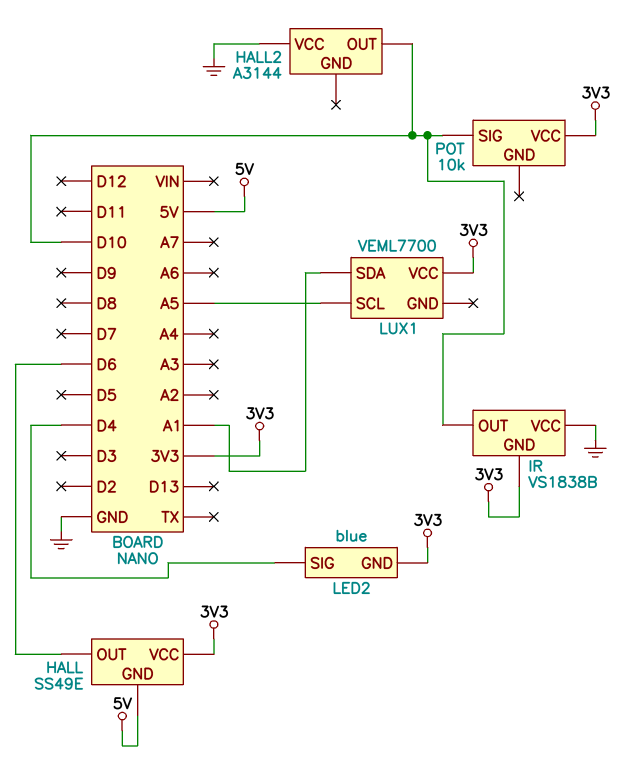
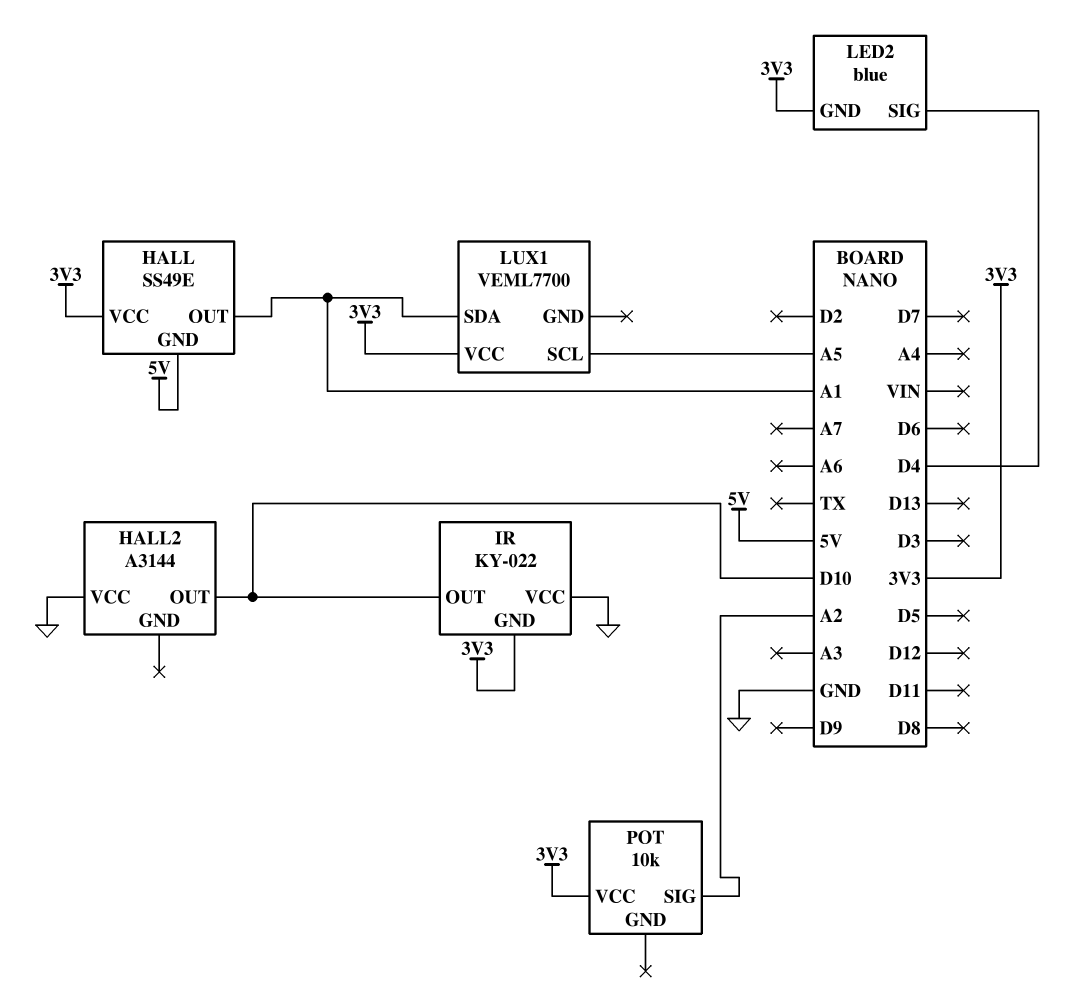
HALL pin OUT: D6 -> A1
IR: VS1838B -> KY-022
POT pin SIG: D10 -> A2

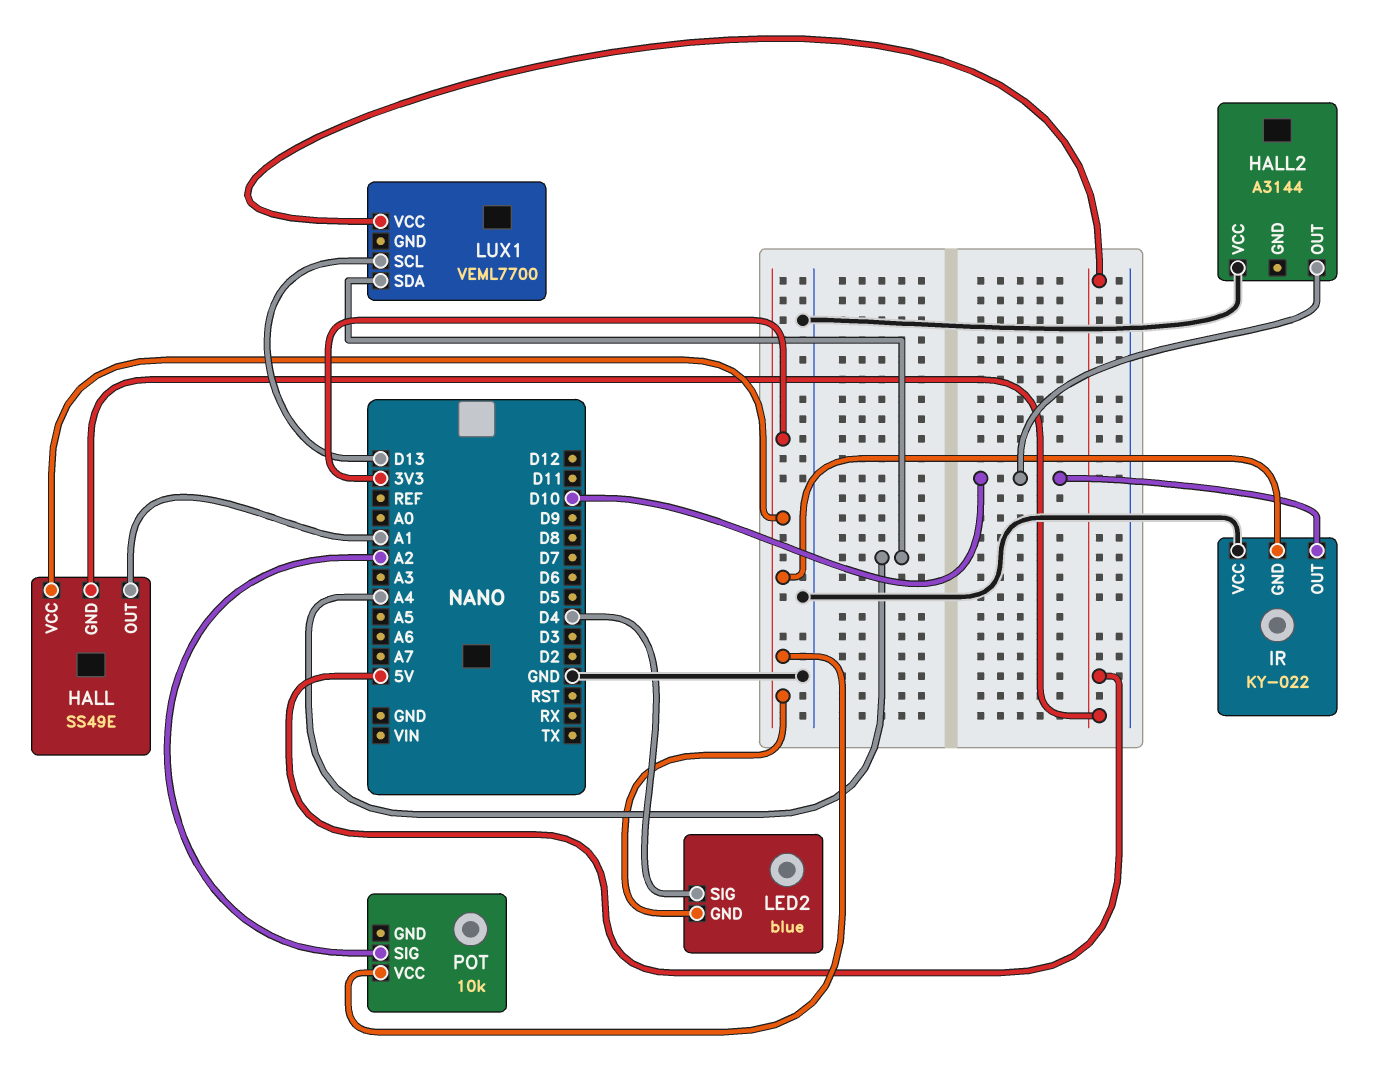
LUX1 pin SCL: A5 -> D13
LUX1 pin SDA: A1 -> A4
LUX1 pin VCC: 3V3 -> 5V

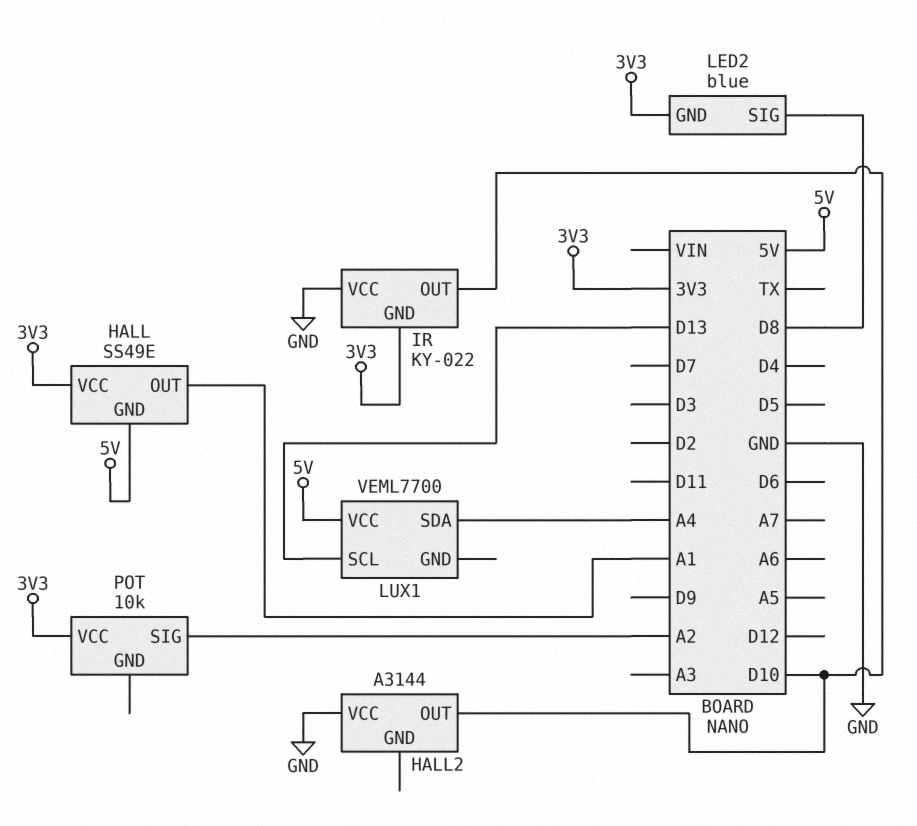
LED2 pin SIG: D4 -> D8

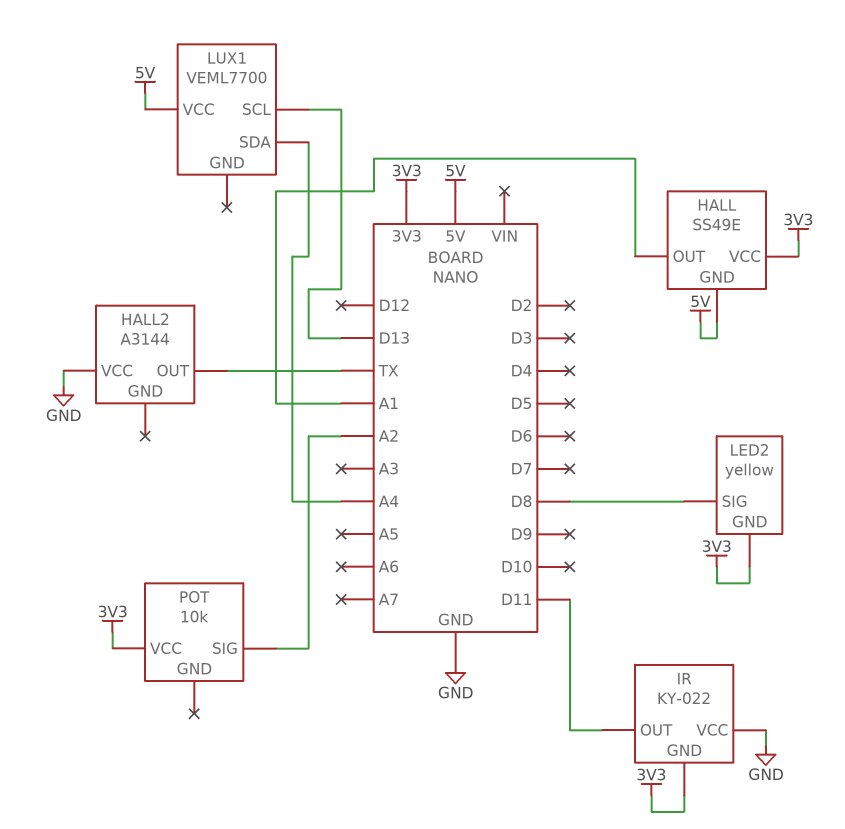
HALL2 pin OUT: D10 -> TX
IR pin OUT: D10 -> D11
LED2: blue -> yellow

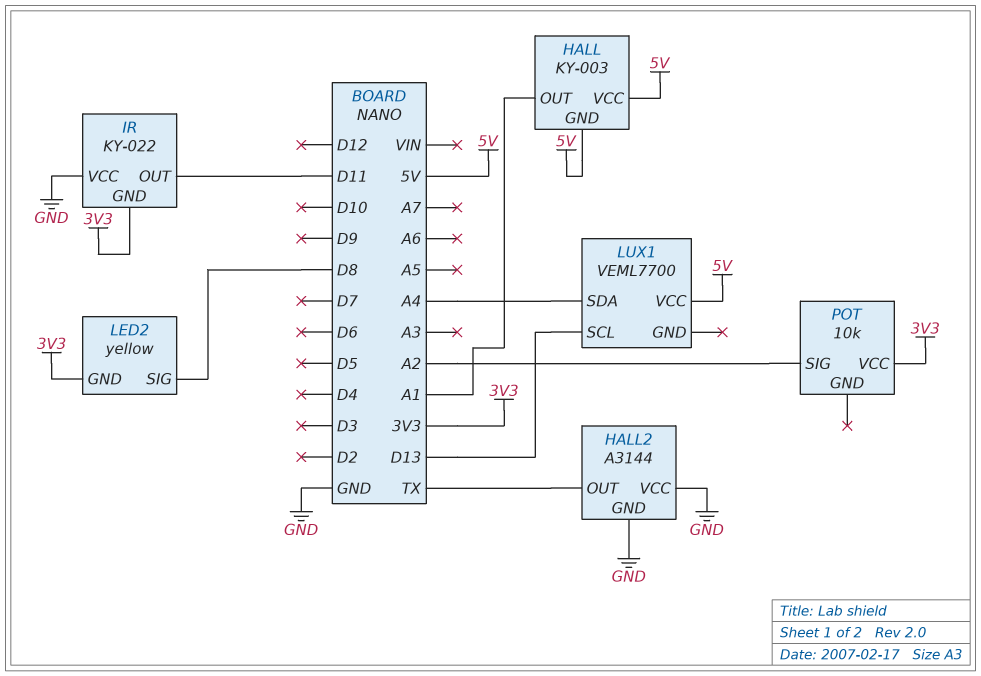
HALL: SS49E -> KY-003
HALL pin VCC: 3V3 -> 5V
HALL2 pin GND: none -> GND

